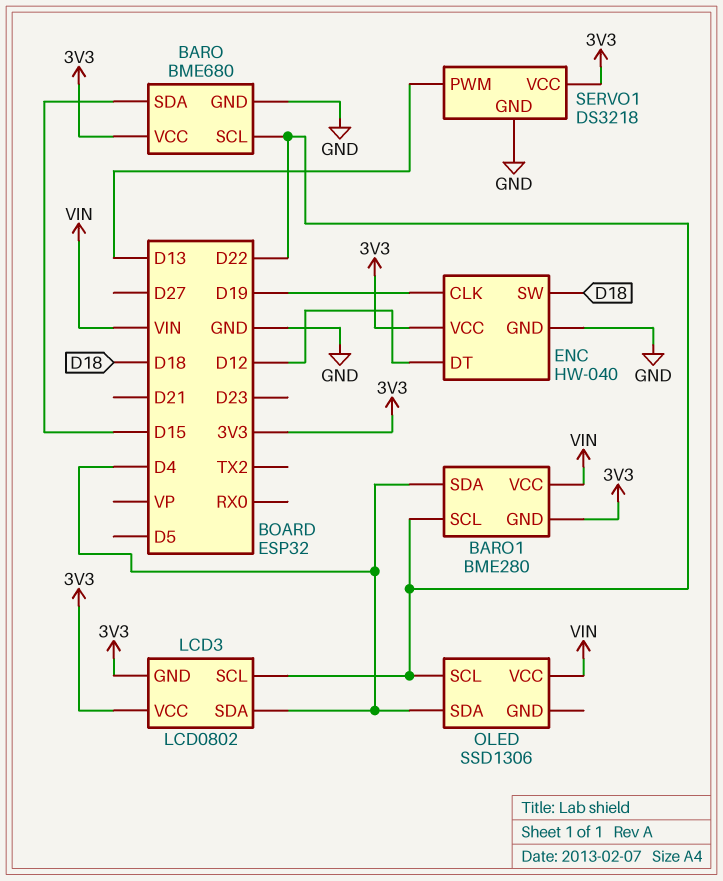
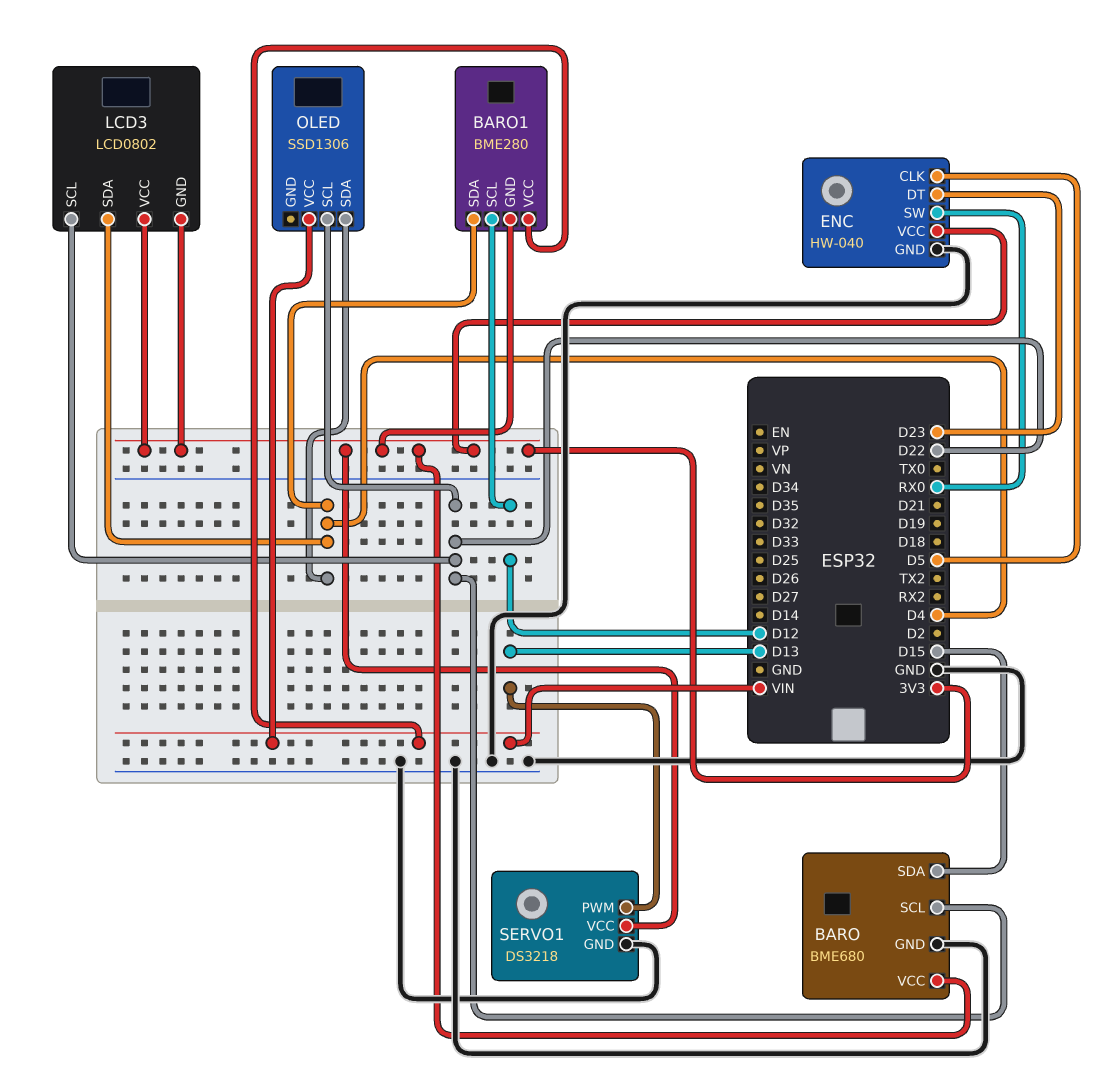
BARO1 pin SCL: D22 -> D12
ENC pin CLK: D19 -> D5
ENC pin DT: D12 -> D23
ENC pin SW: D18 -> RX0

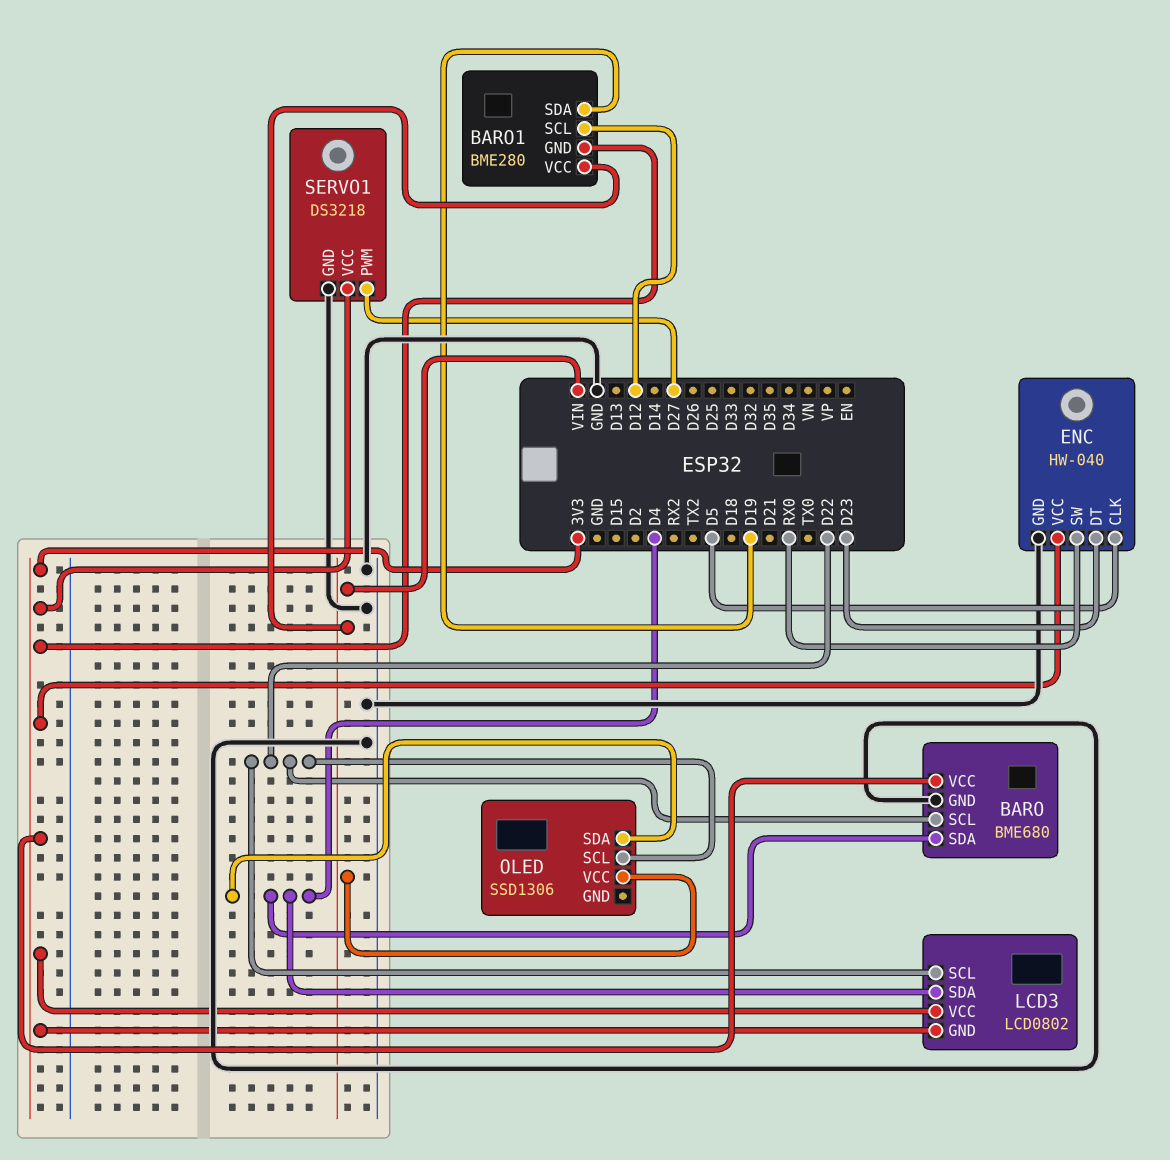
BARO pin SDA: D15 -> D4
BARO1 pin SDA: D4 -> D19
SERVO1 pin PWM: D13 -> D27

